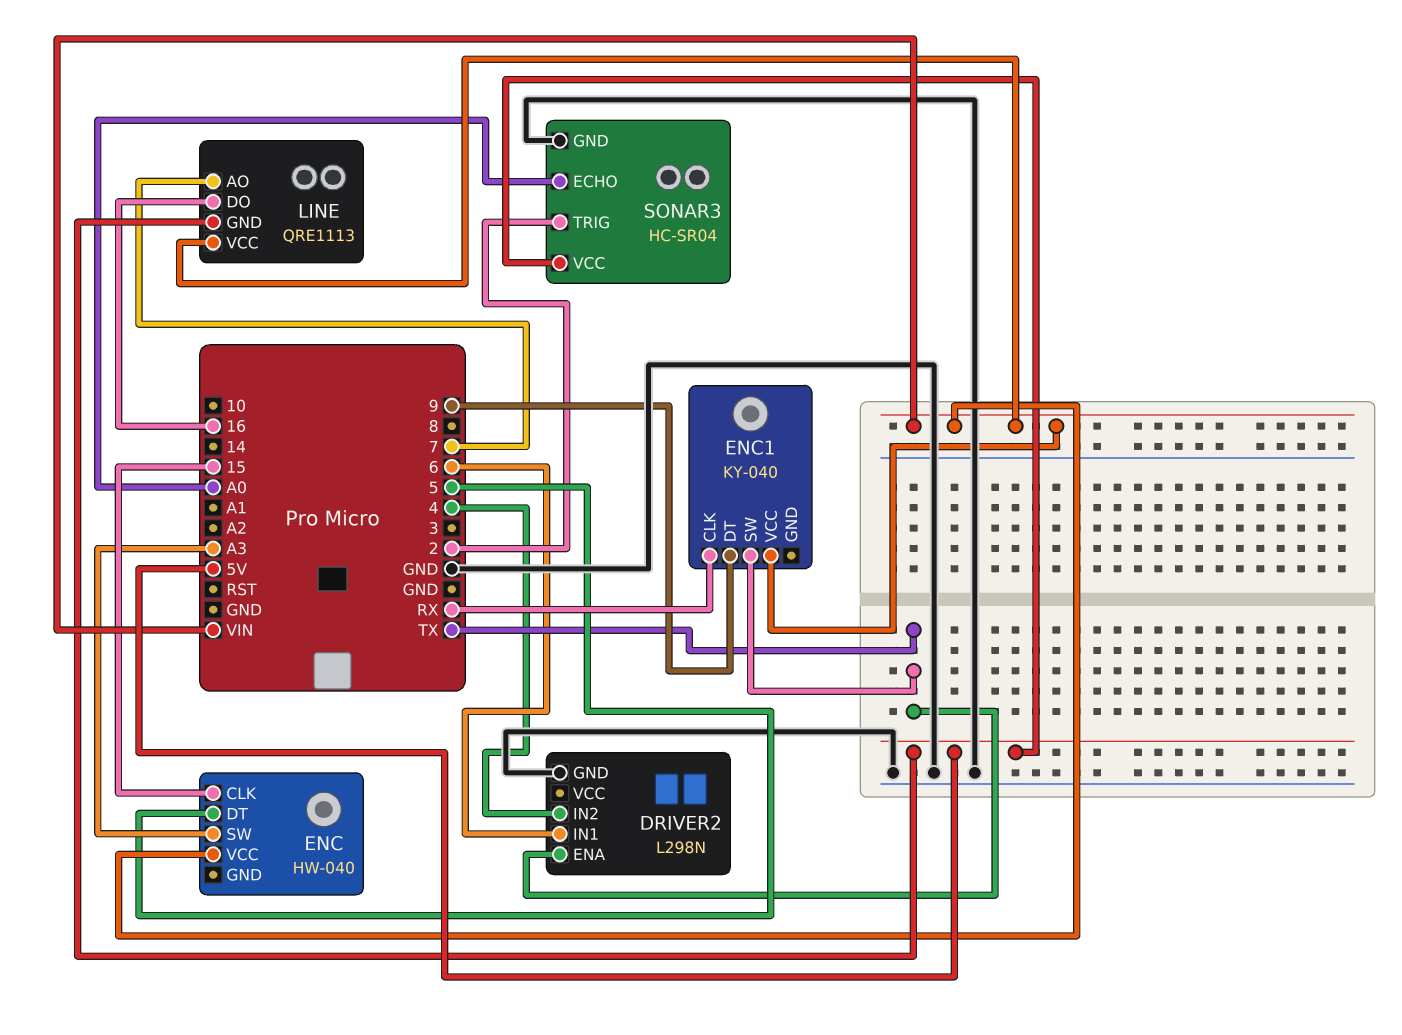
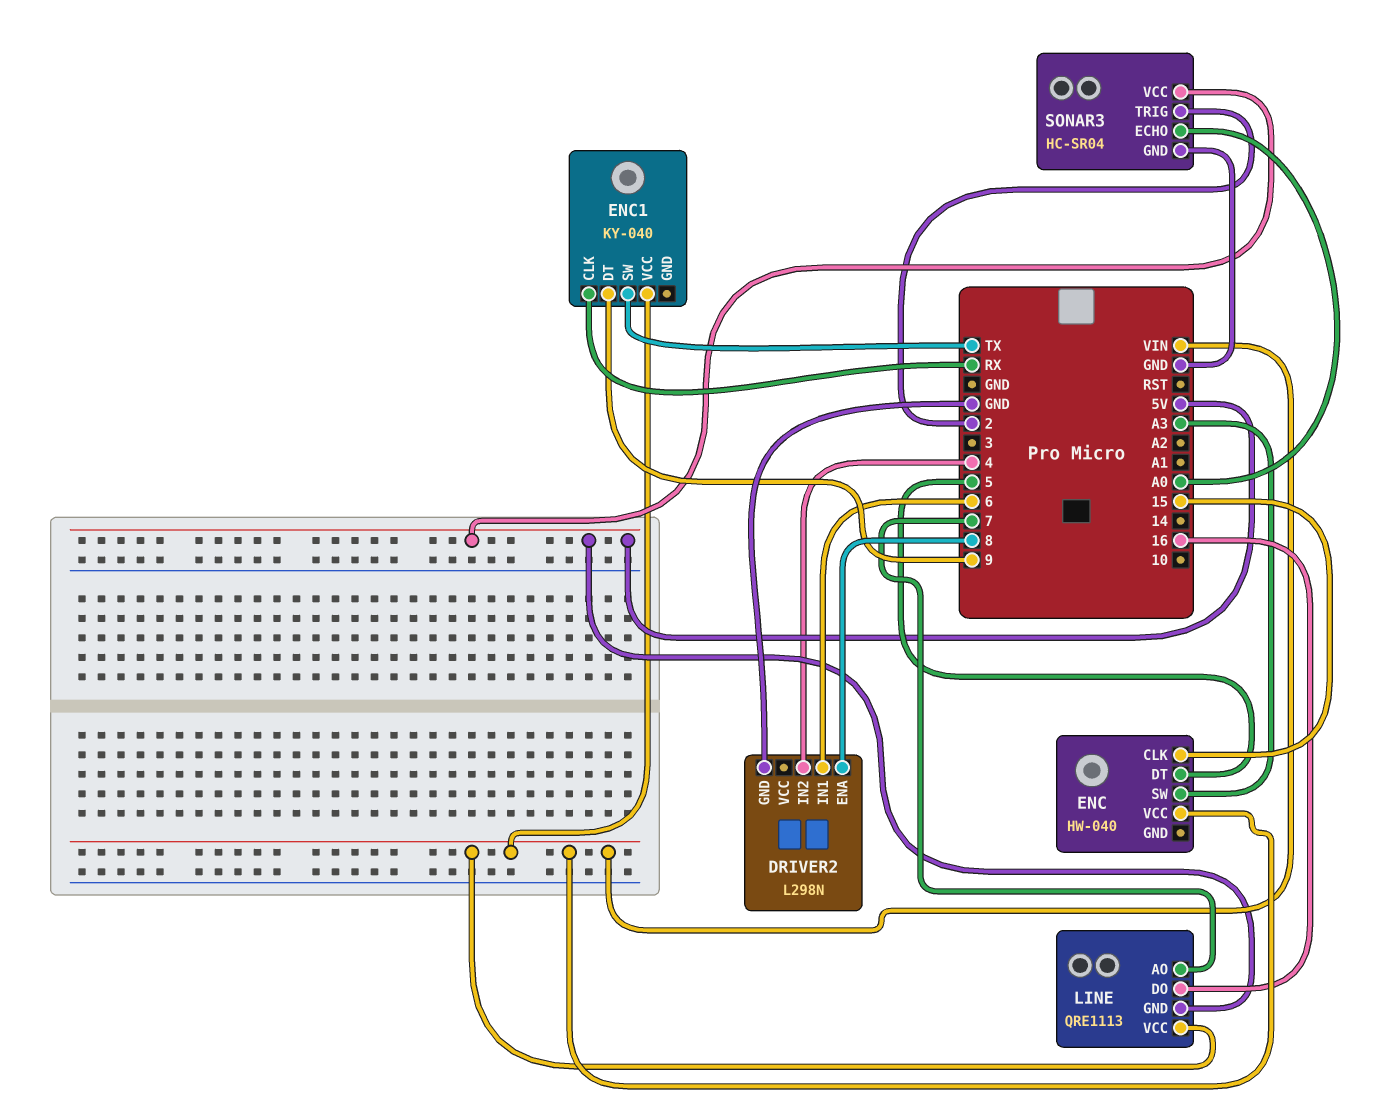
DRIVER2 pin ENA: TX -> 8

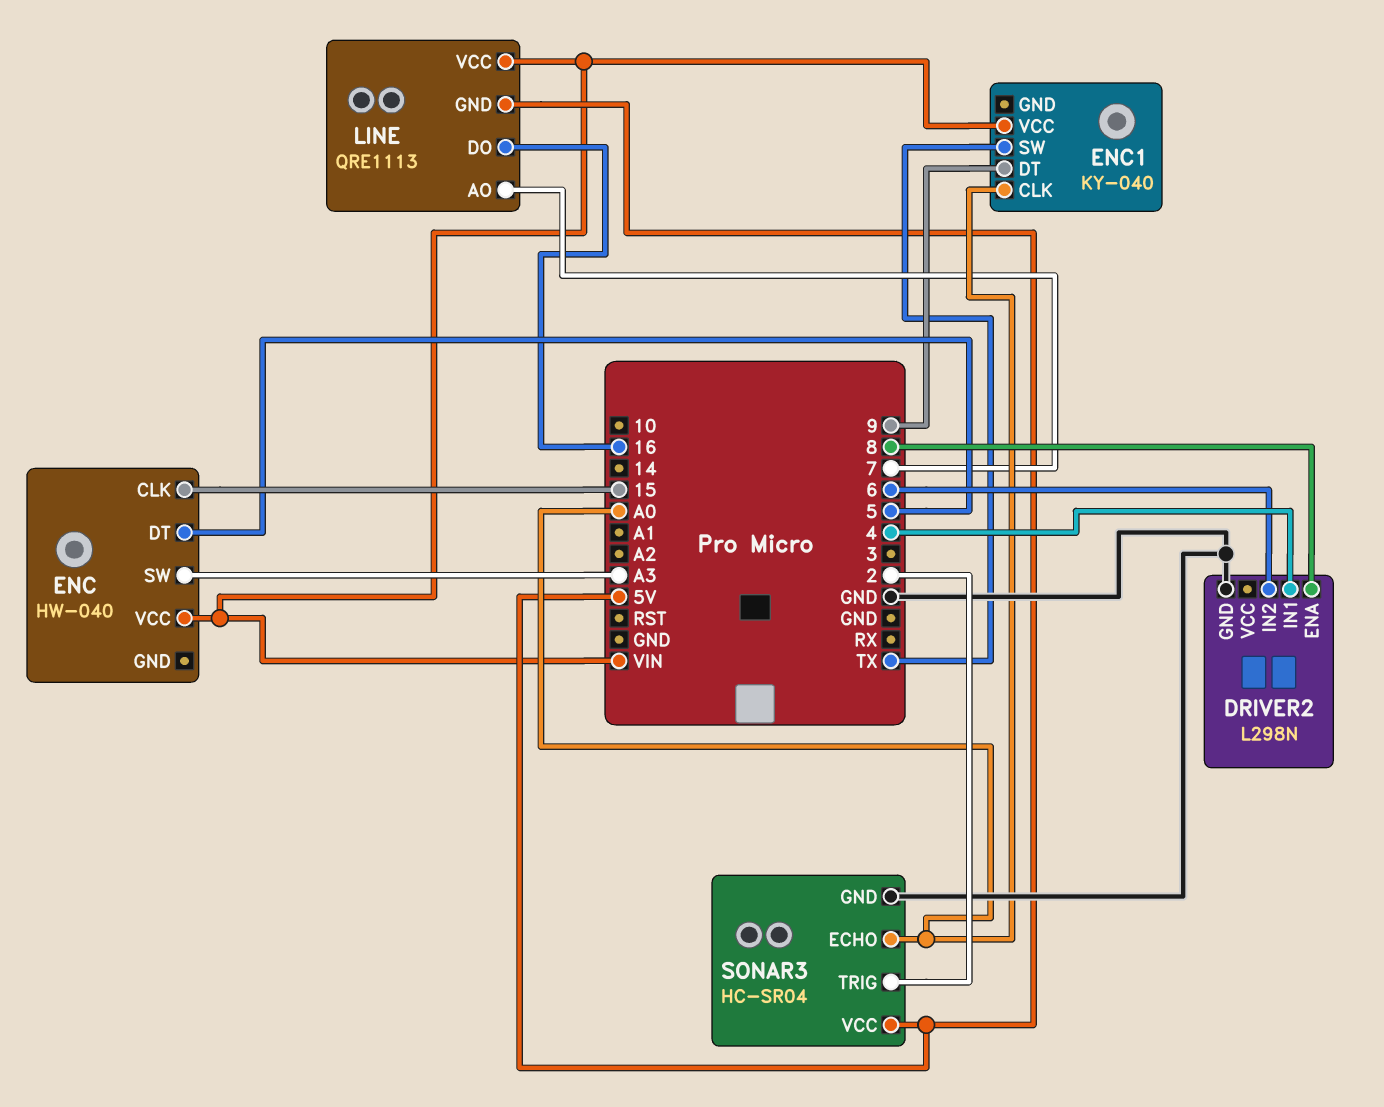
DRIVER2 pin IN1: 6 -> 4
DRIVER2 pin IN2: 4 -> 6
ENC1 pin CLK: RX -> A0

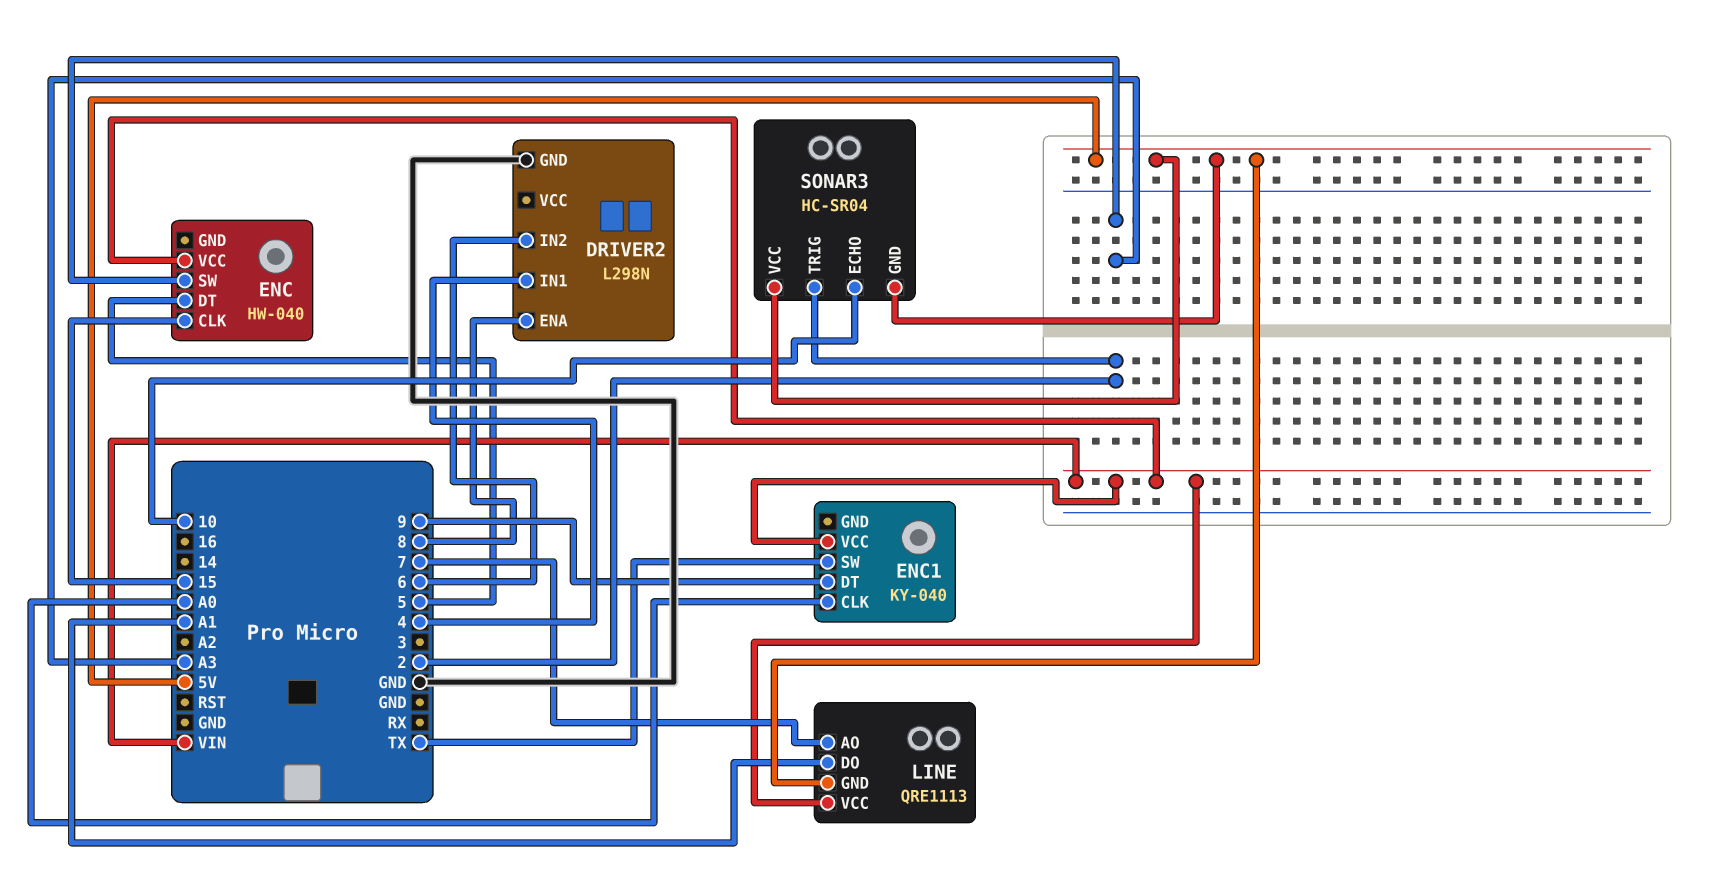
LINE pin DO: 16 -> A1
SONAR3 pin ECHO: A0 -> 10
SONAR3 pin GND: GND -> 5V

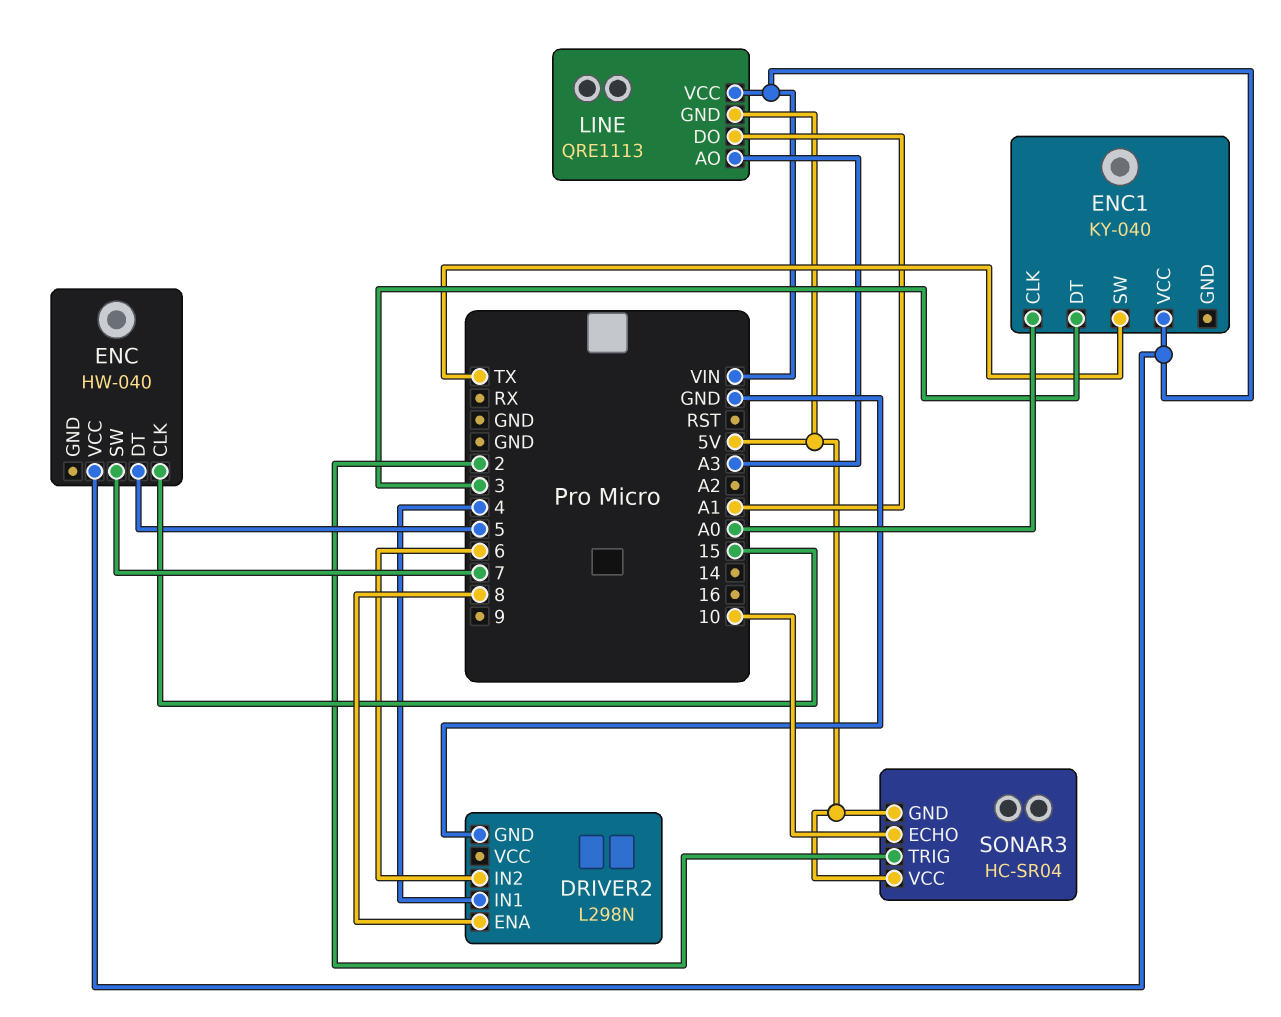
ENC pin SW: A3 -> 7
ENC1 pin DT: 9 -> 3
LINE pin AO: 7 -> A3

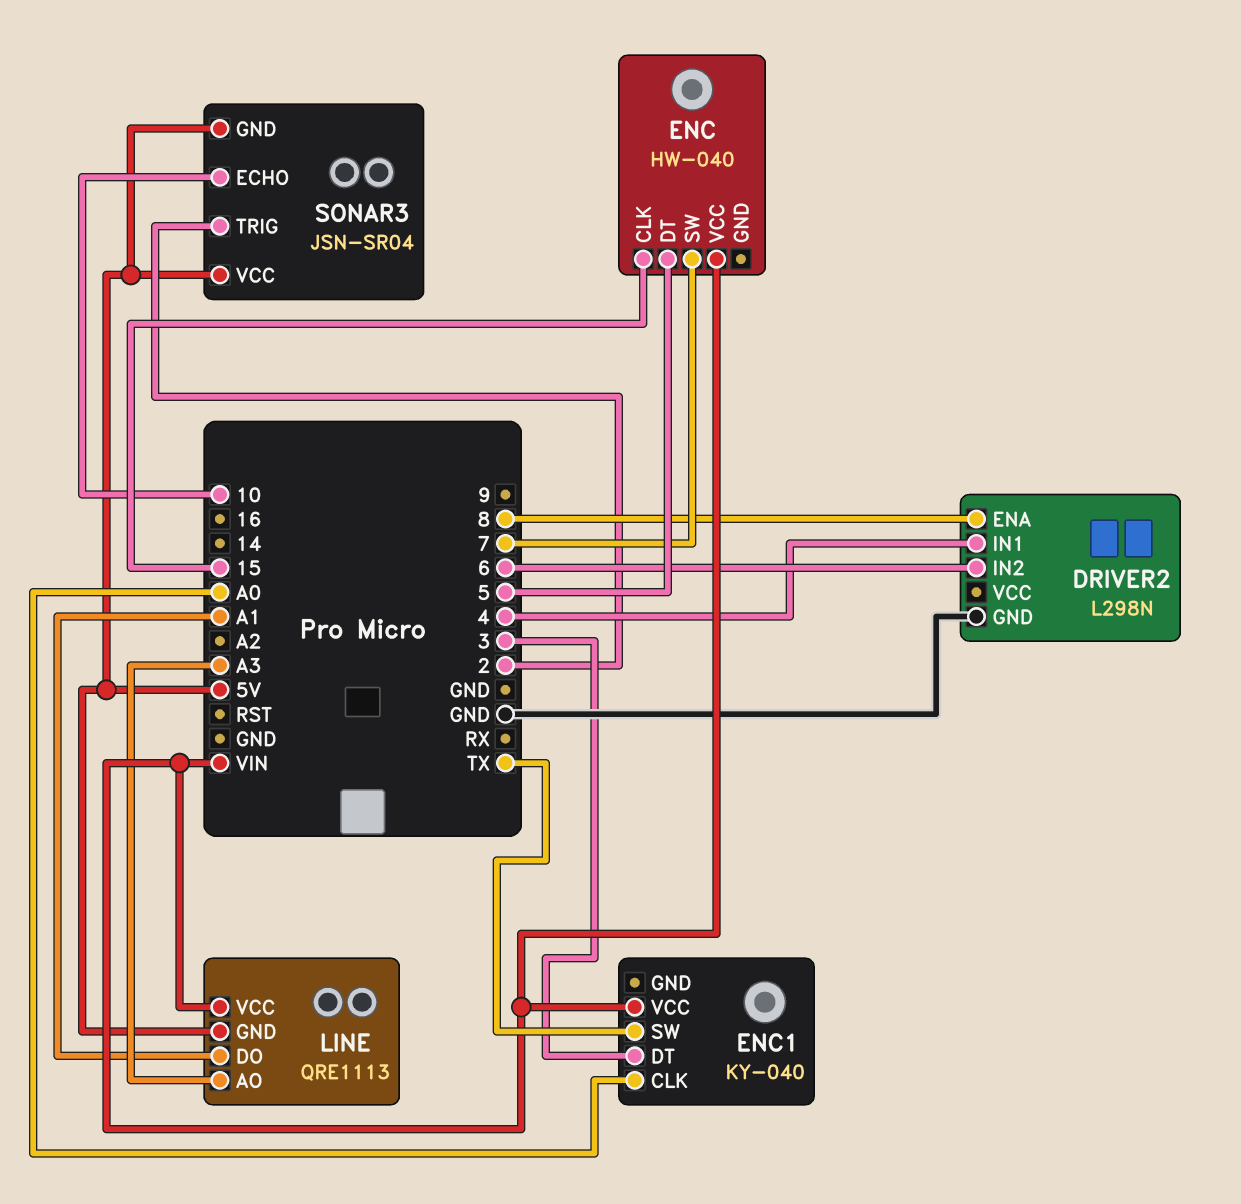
SONAR3: HC-SR04 -> JSN-SR04

